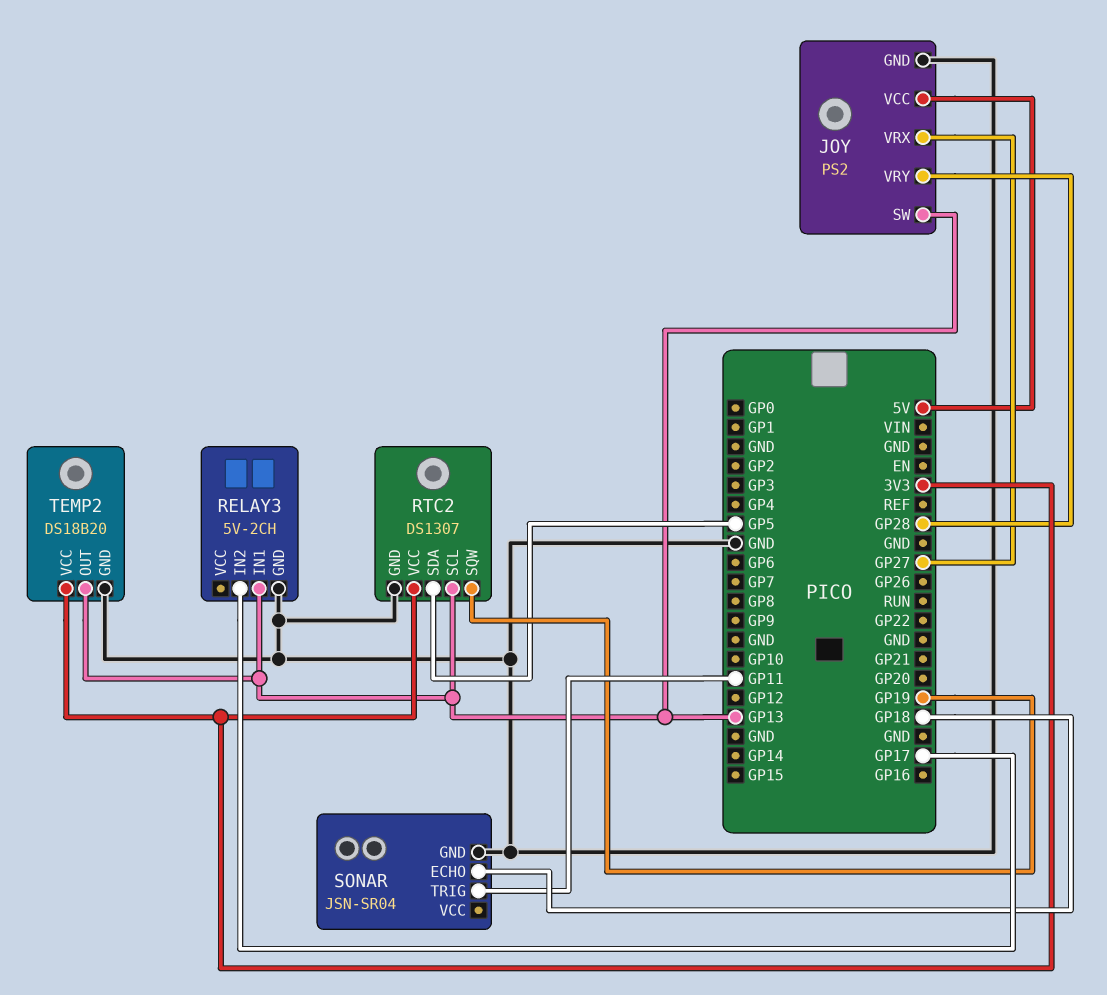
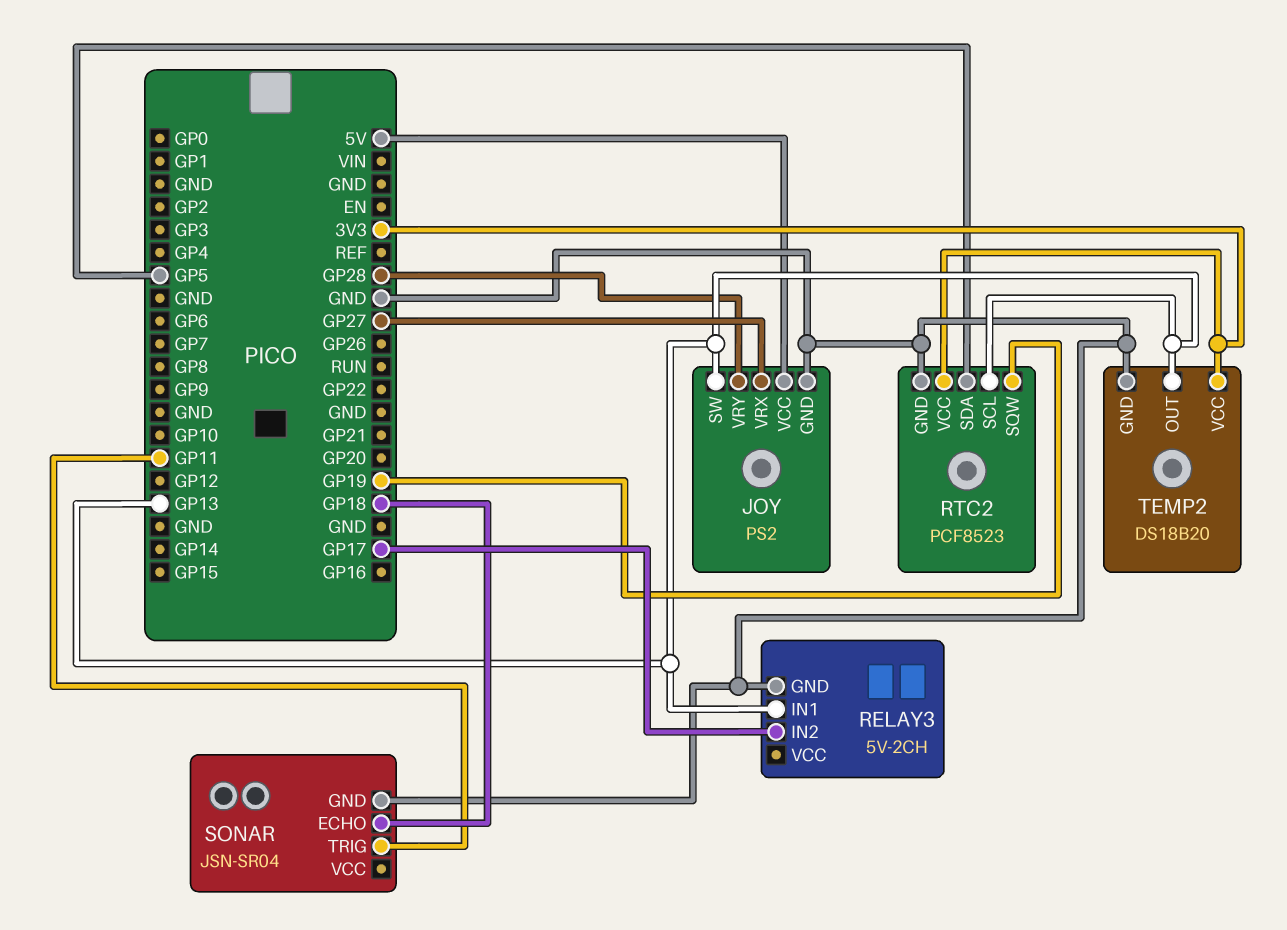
RTC2: DS1307 -> PCF8523

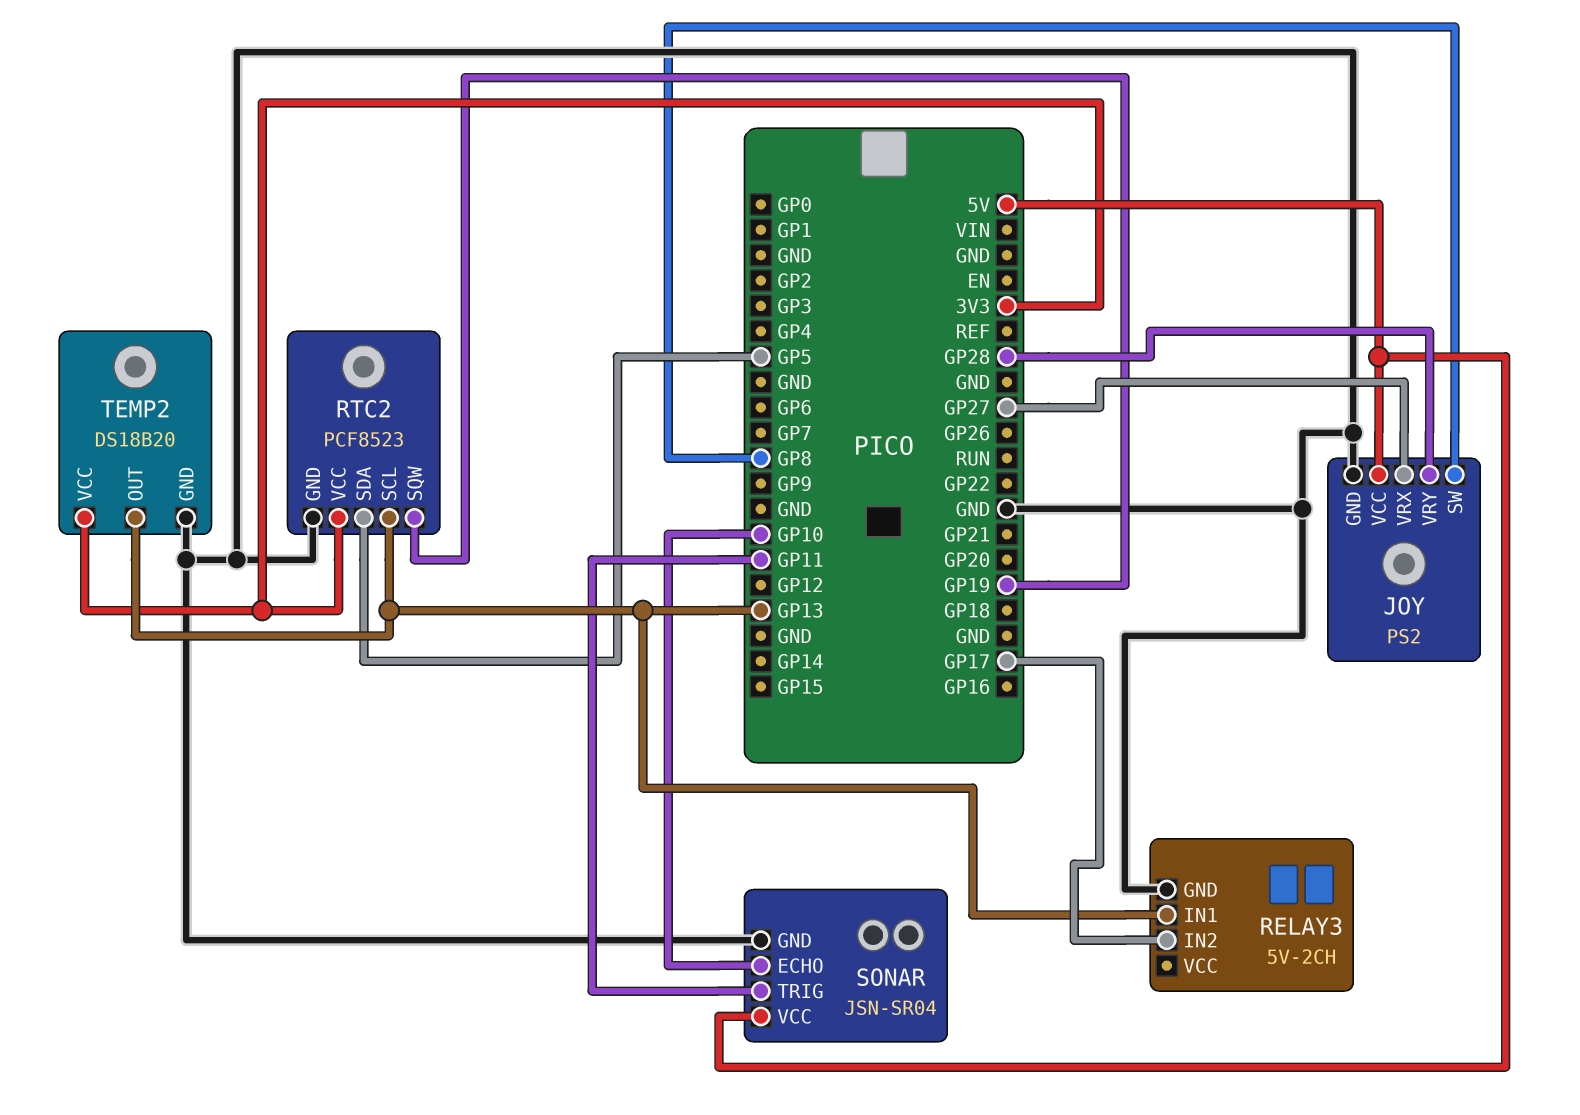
JOY pin SW: GP13 -> GP8
SONAR pin ECHO: GP18 -> GP10
SONAR pin VCC: none -> 5V

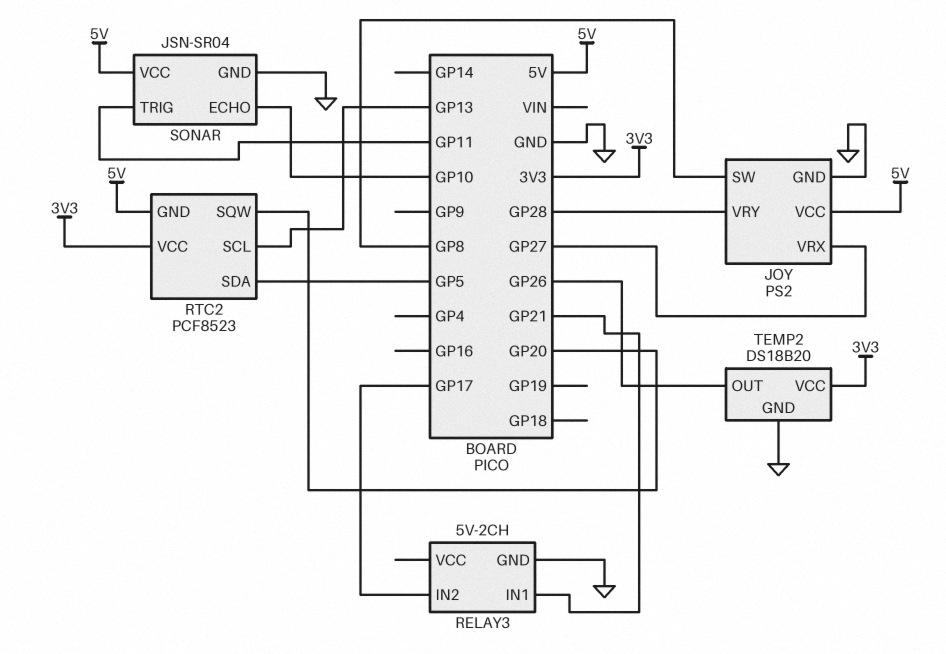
RELAY3 pin IN1: GP13 -> GP21
RTC2 pin GND: GND -> 5V
RTC2 pin SQW: GP19 -> GP20
TEMP2 pin OUT: GP13 -> GP26

